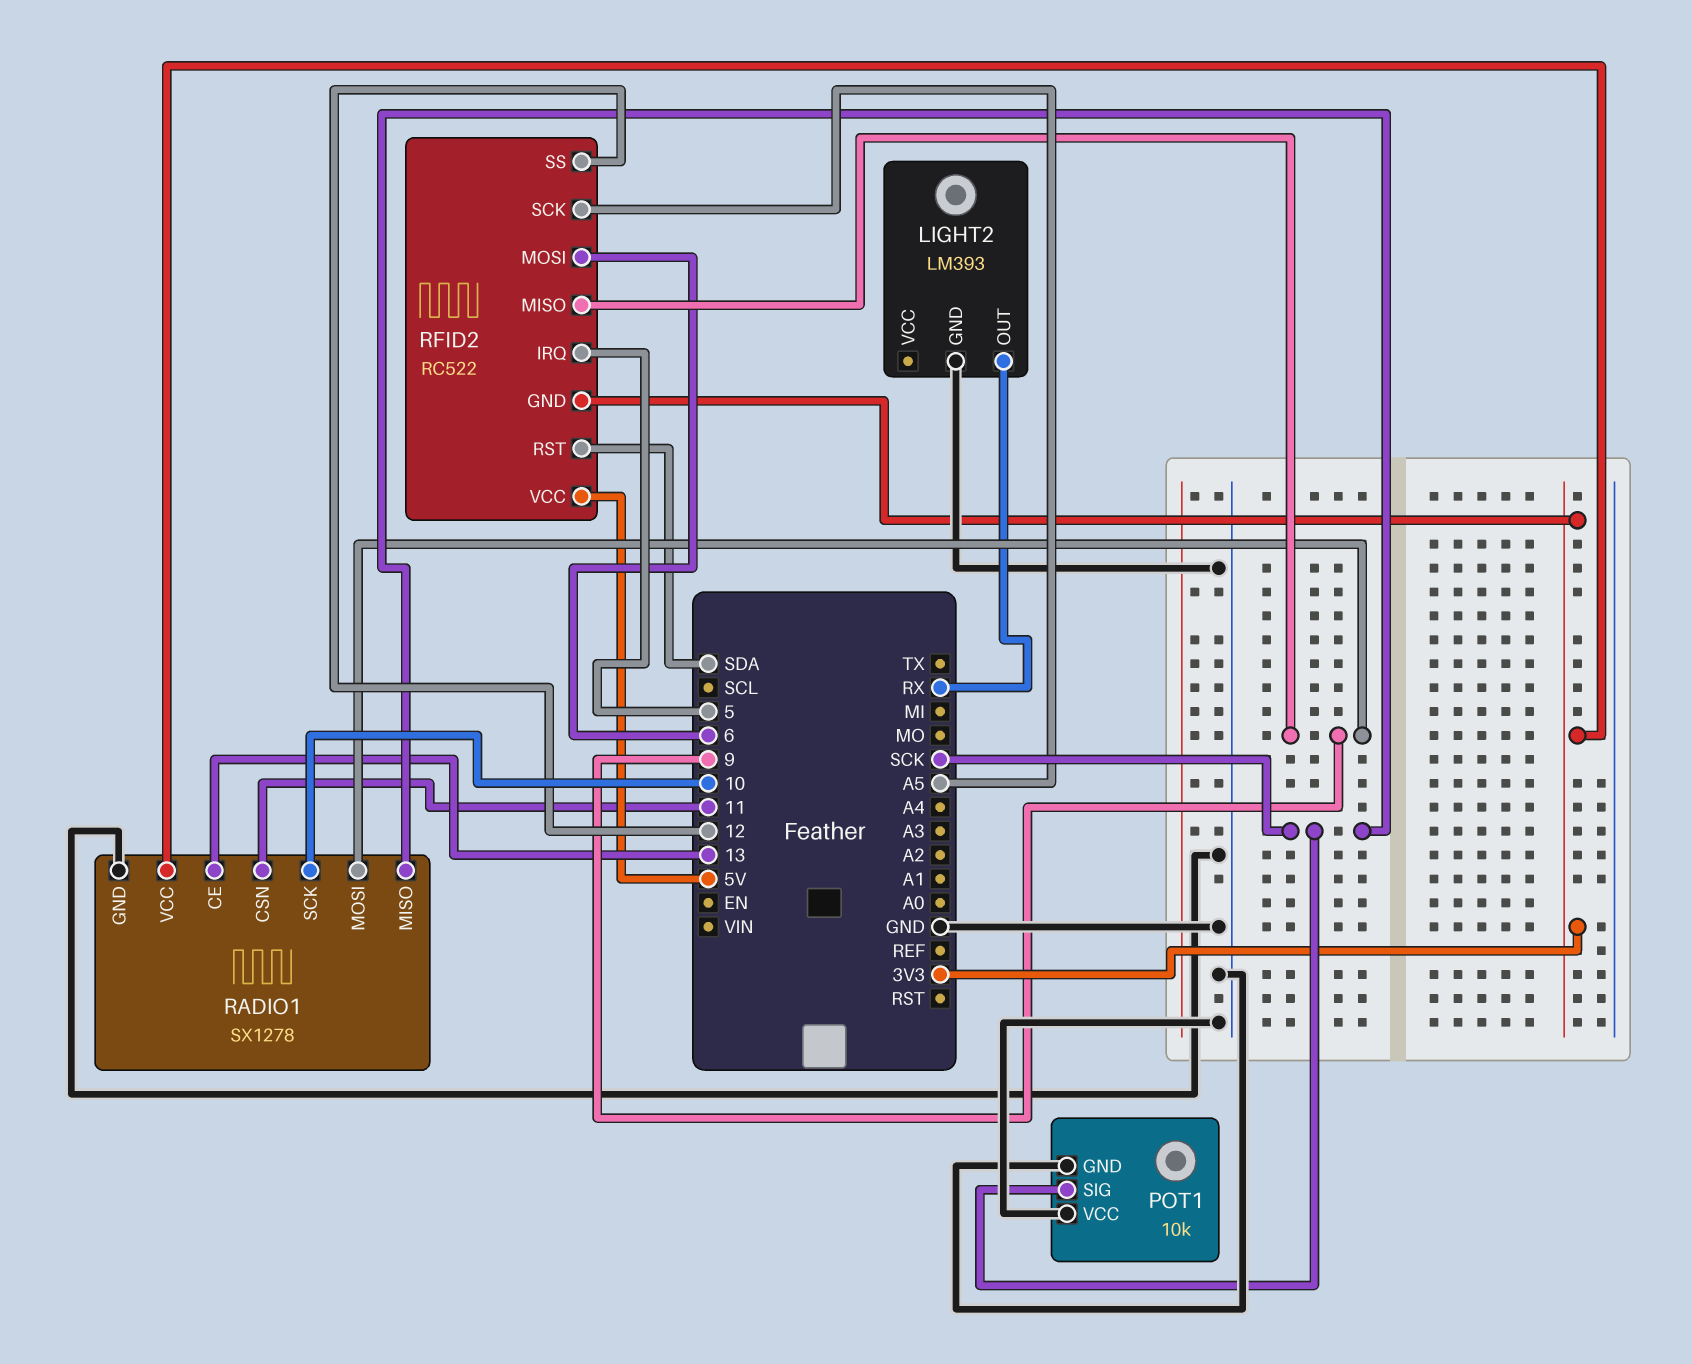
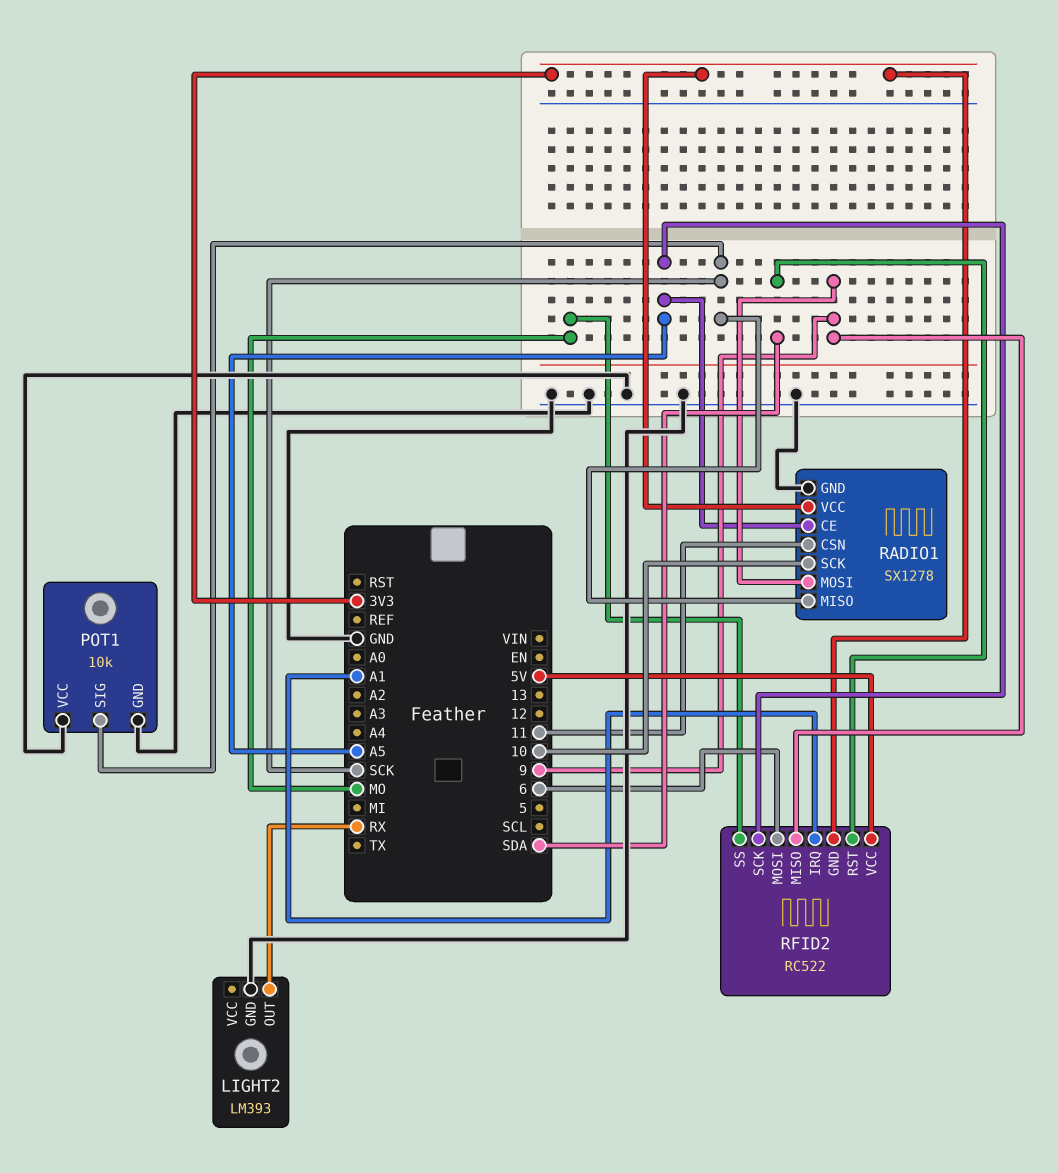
RADIO1 pin CE: 13 -> A5
RFID2 pin IRQ: 5 -> A1
RFID2 pin SS: 12 -> MO

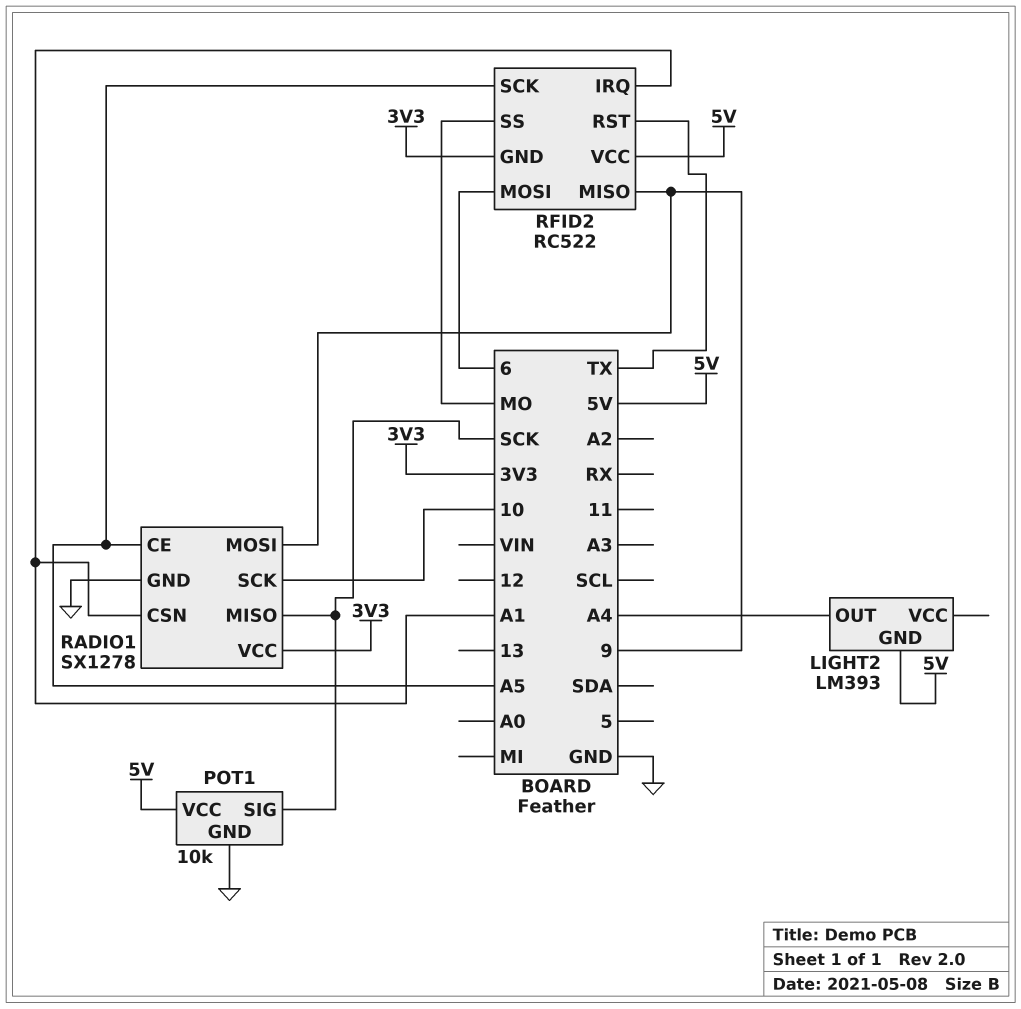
LIGHT2 pin GND: GND -> 5V
LIGHT2 pin OUT: RX -> A4
POT1 pin VCC: GND -> 5V
RADIO1 pin CSN: 11 -> A1
RFID2 pin RST: SDA -> TX

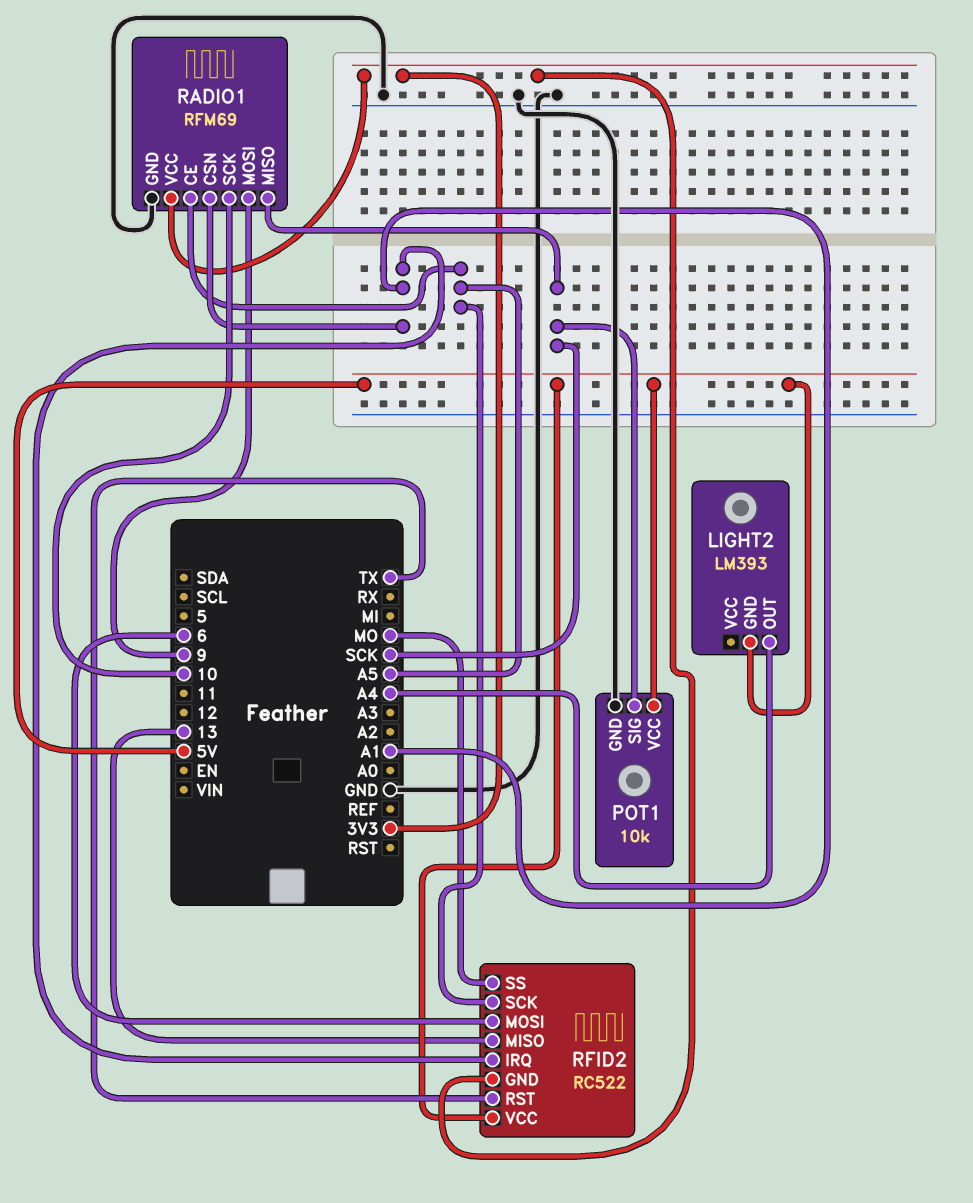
RADIO1: SX1278 -> RFM69
RFID2 pin MISO: 9 -> 13

